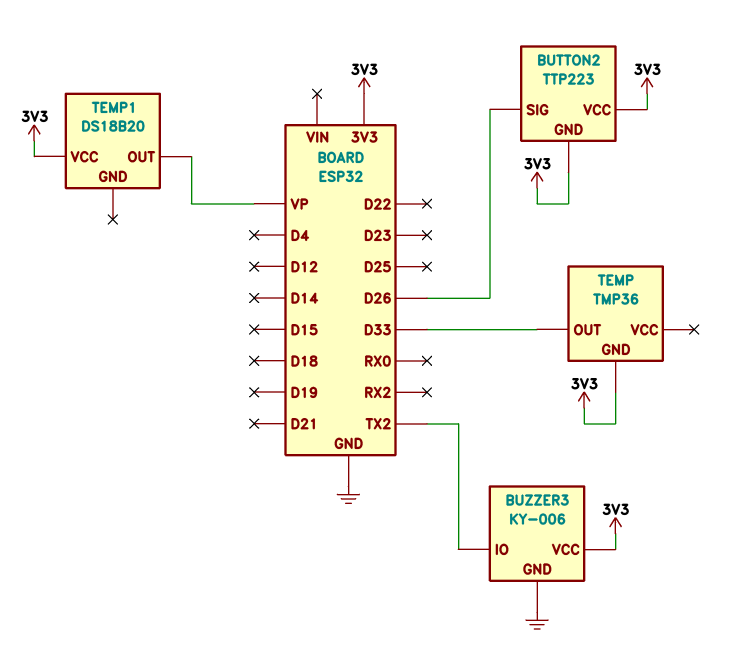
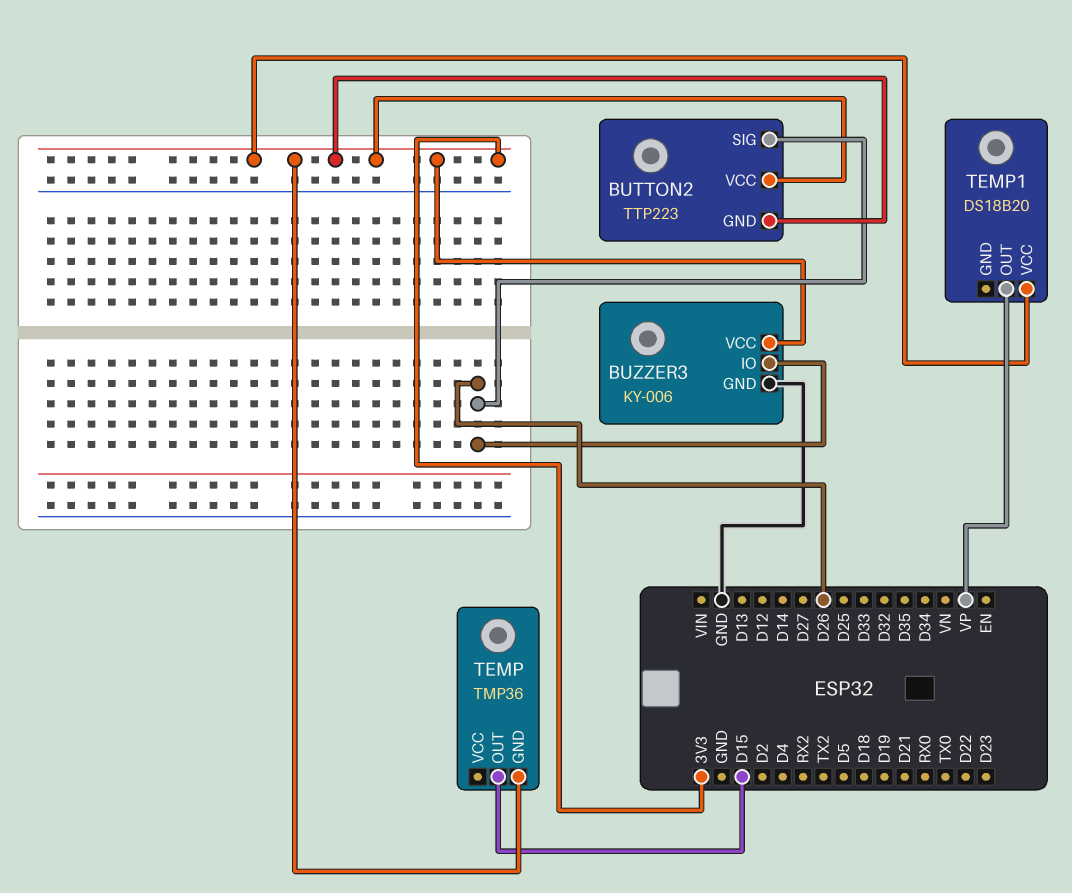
BUZZER3 pin IO: TX2 -> D26
TEMP pin OUT: D33 -> D15

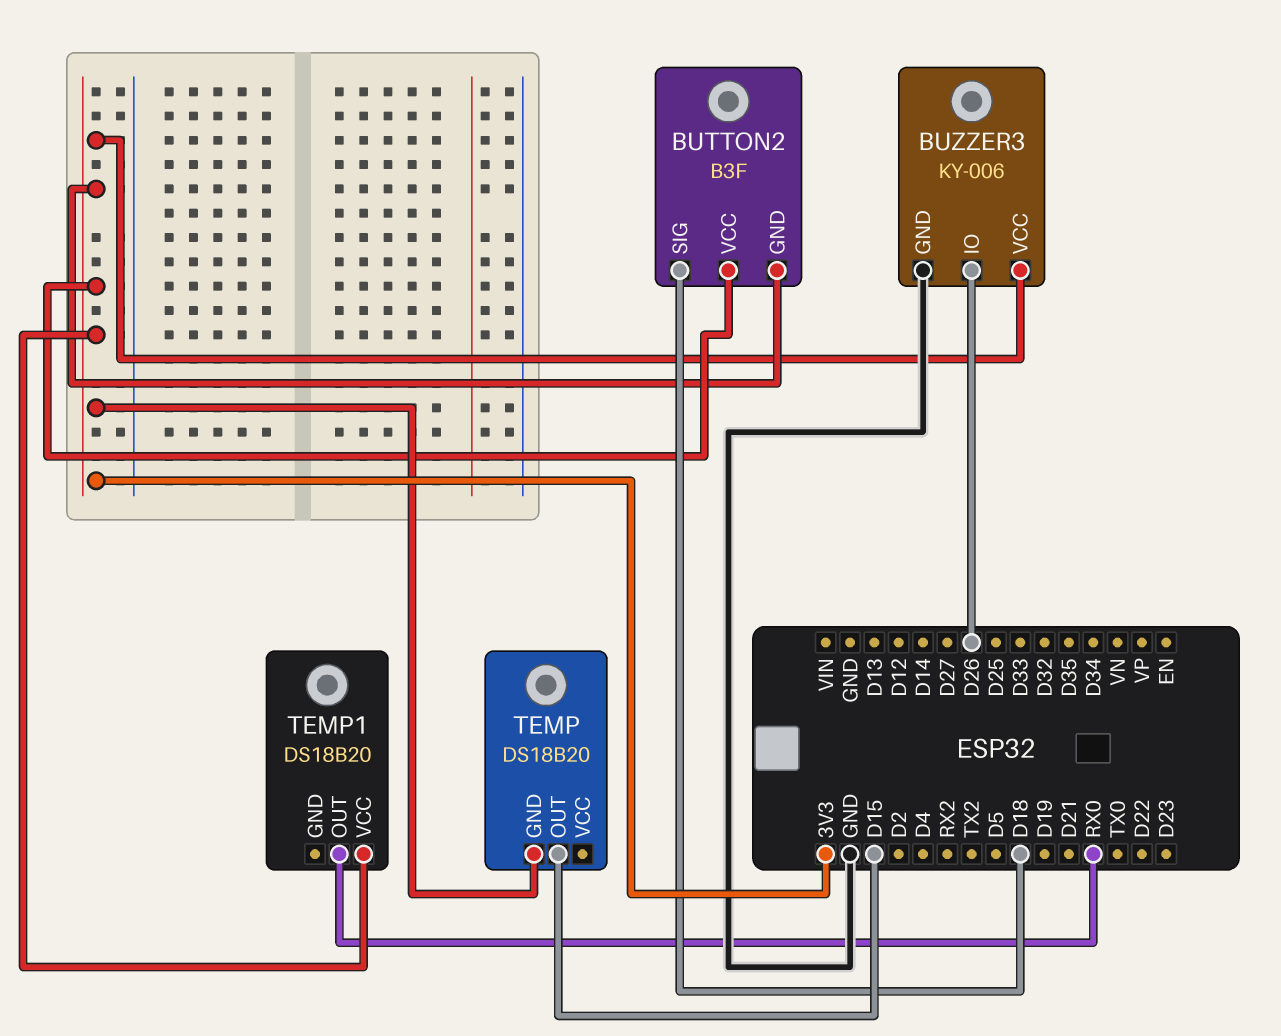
BUTTON2: TTP223 -> B3F
BUTTON2 pin SIG: D26 -> D18
TEMP: TMP36 -> DS18B20
TEMP1 pin OUT: VP -> RX0

